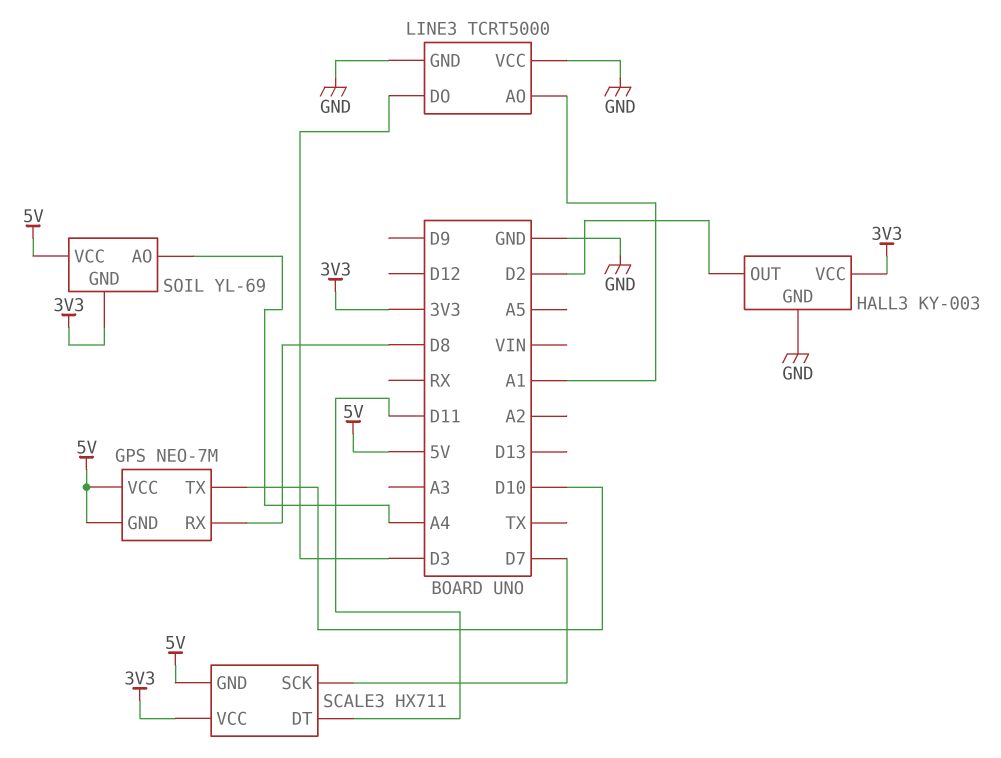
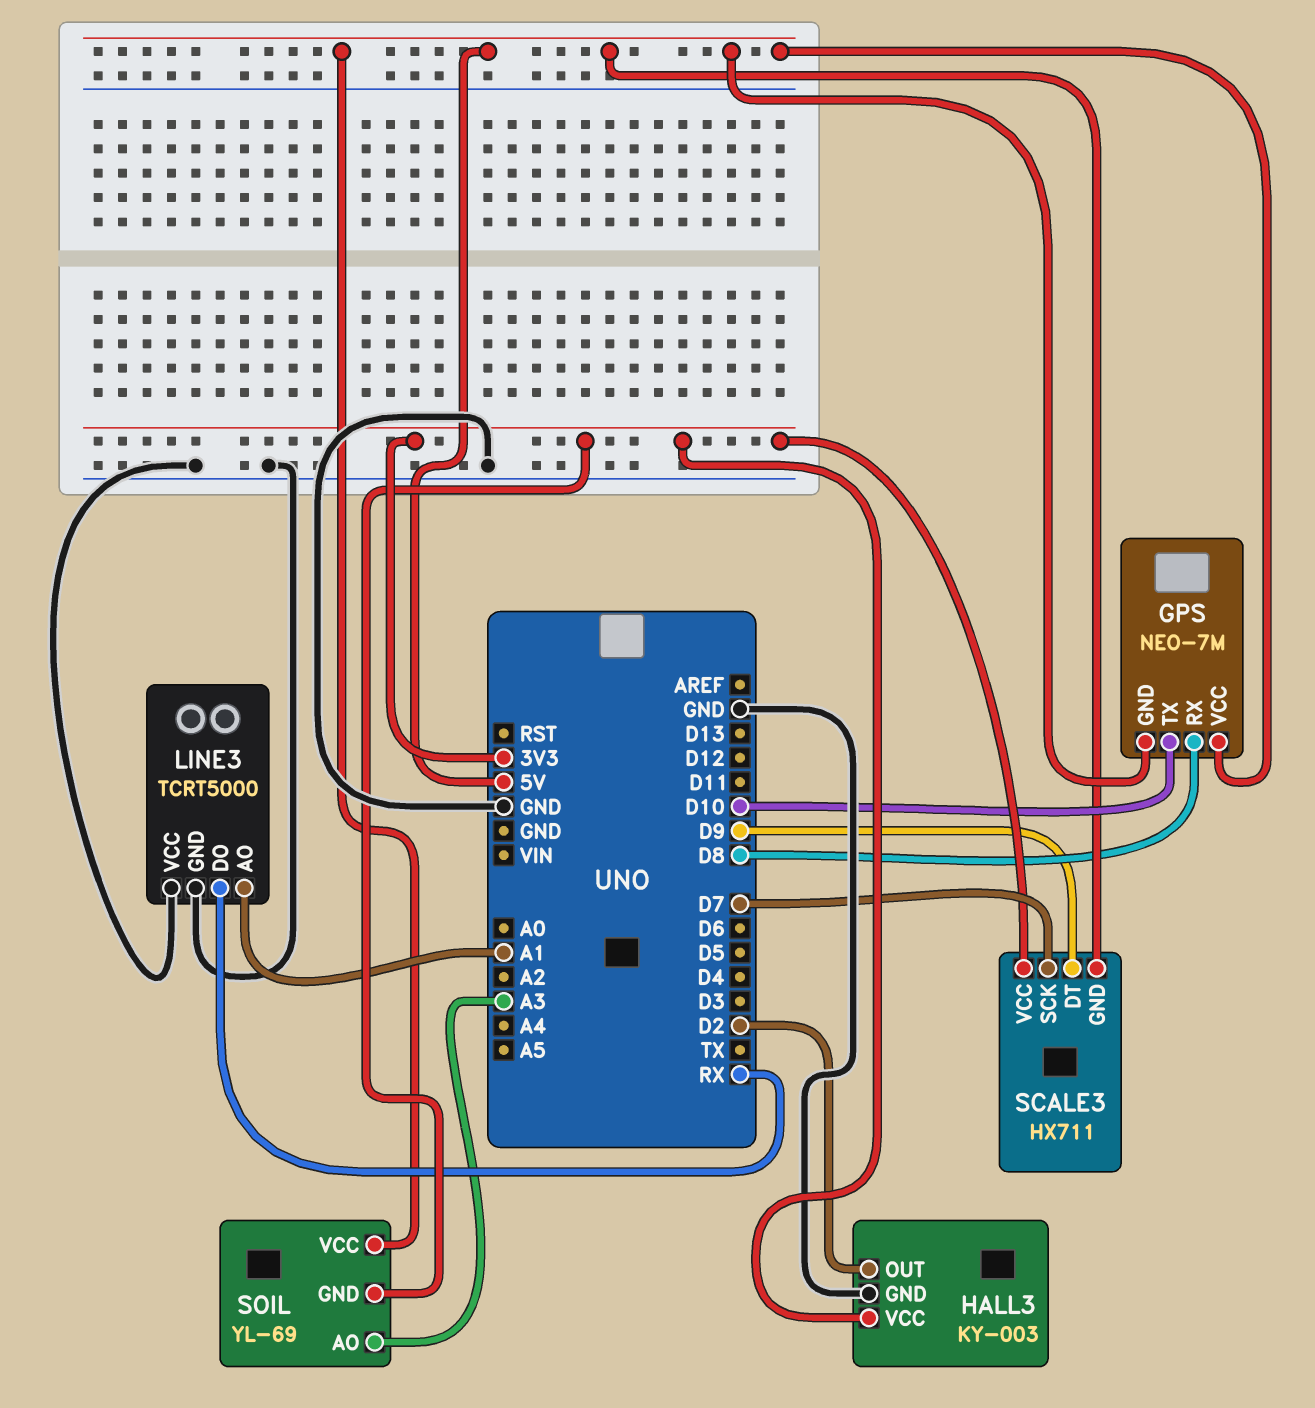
LINE3 pin DO: D3 -> RX
SCALE3 pin DT: D11 -> D9
SOIL pin AO: A4 -> A3

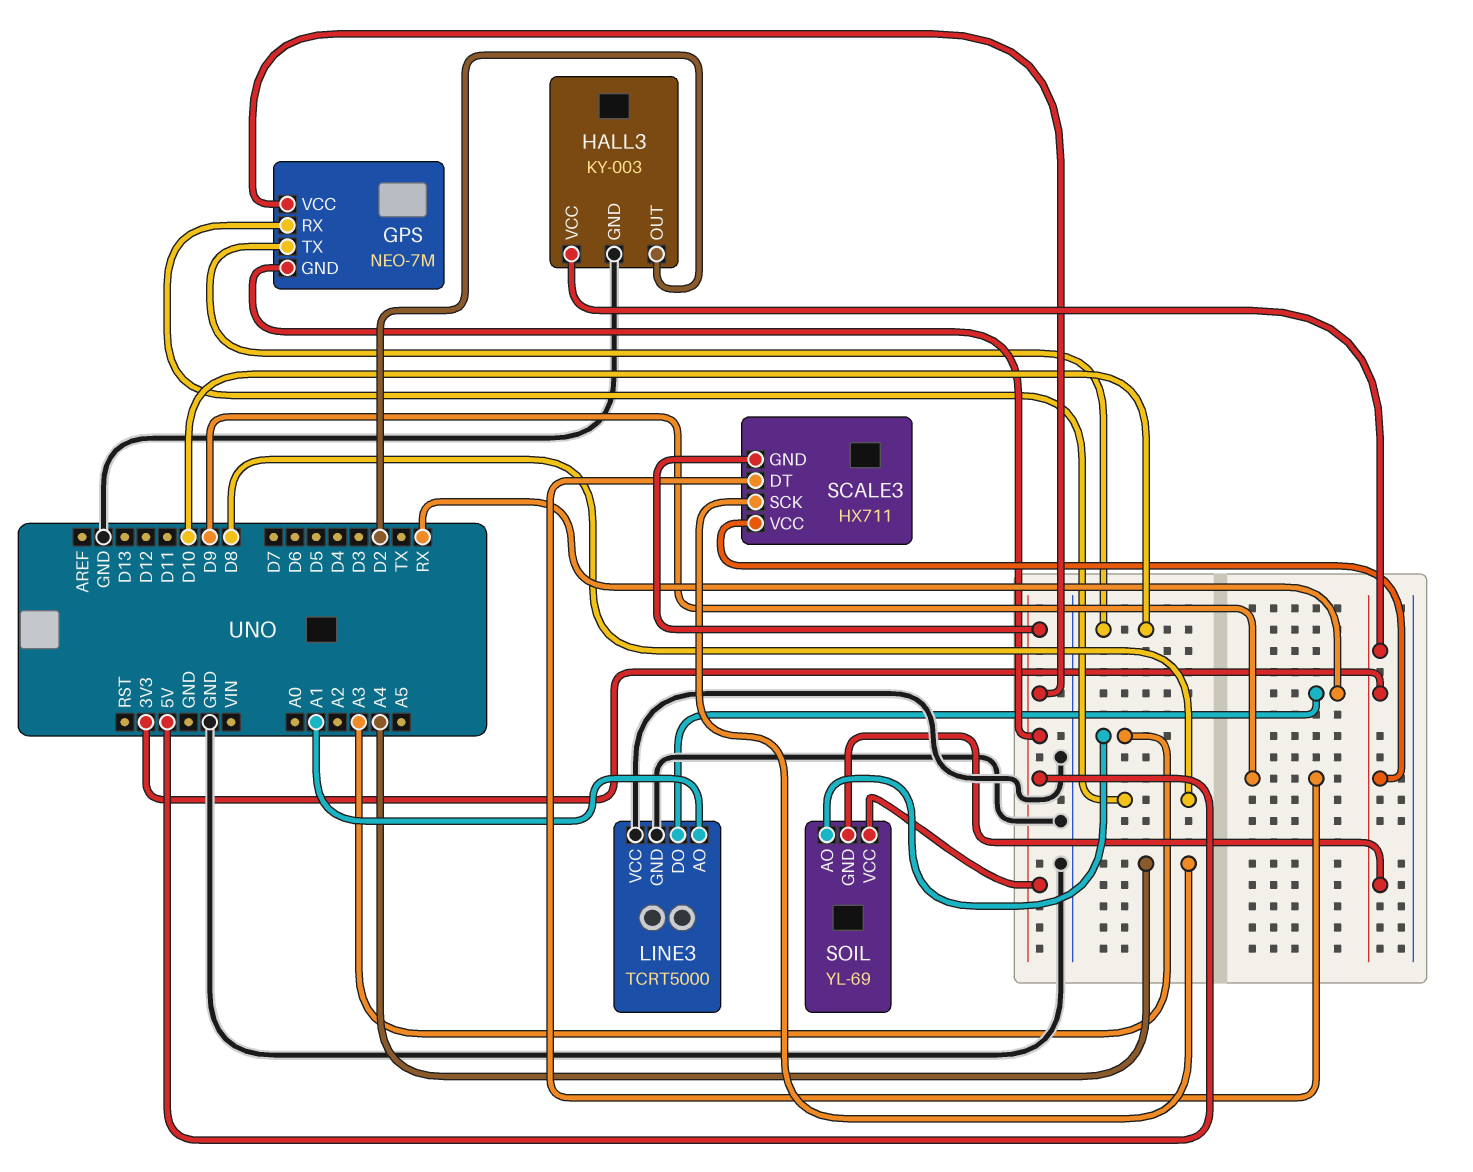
SCALE3 pin SCK: D7 -> A4

